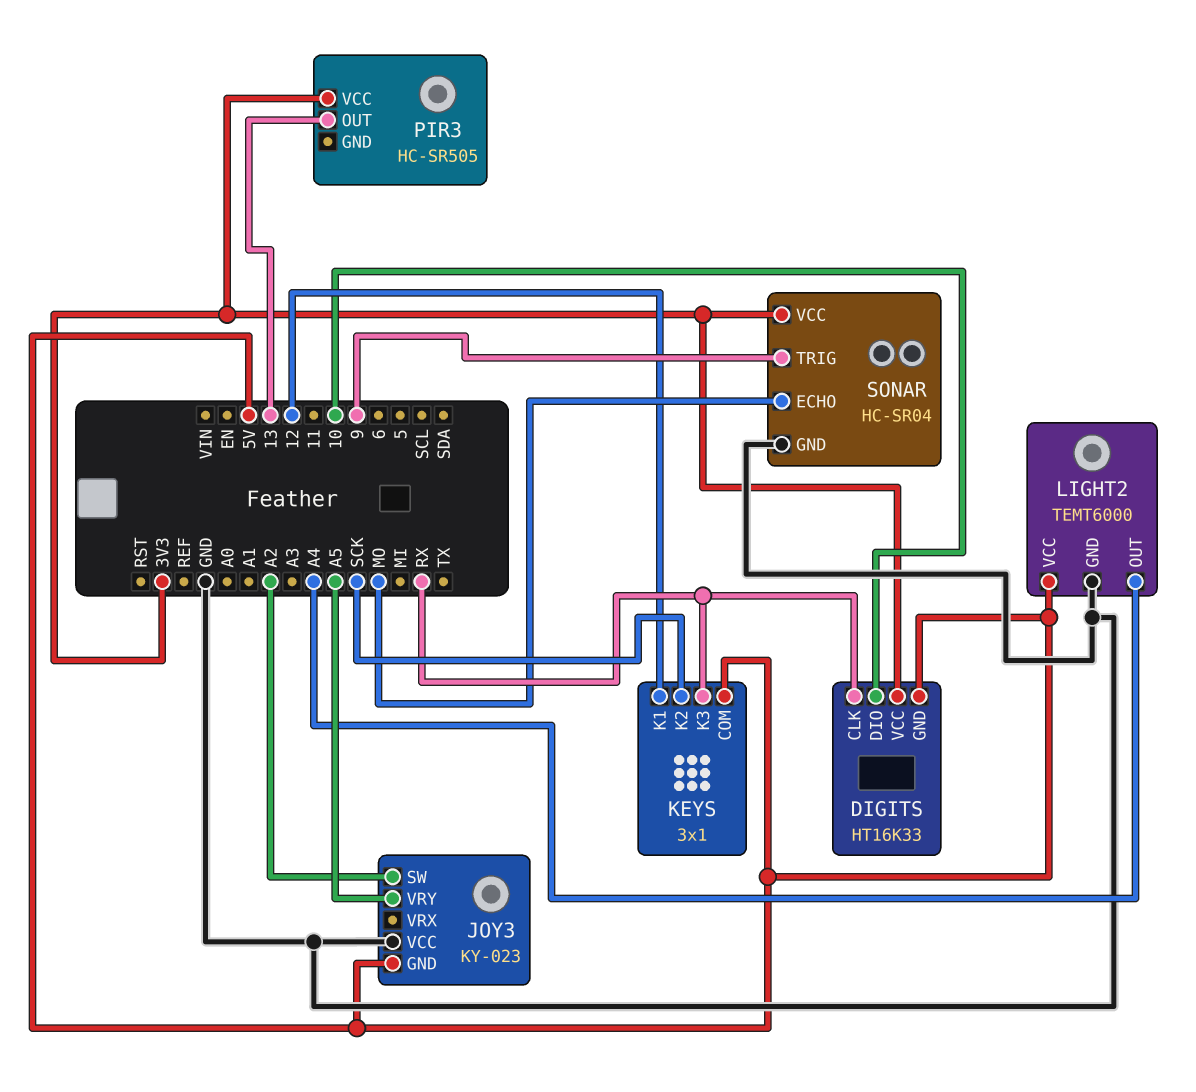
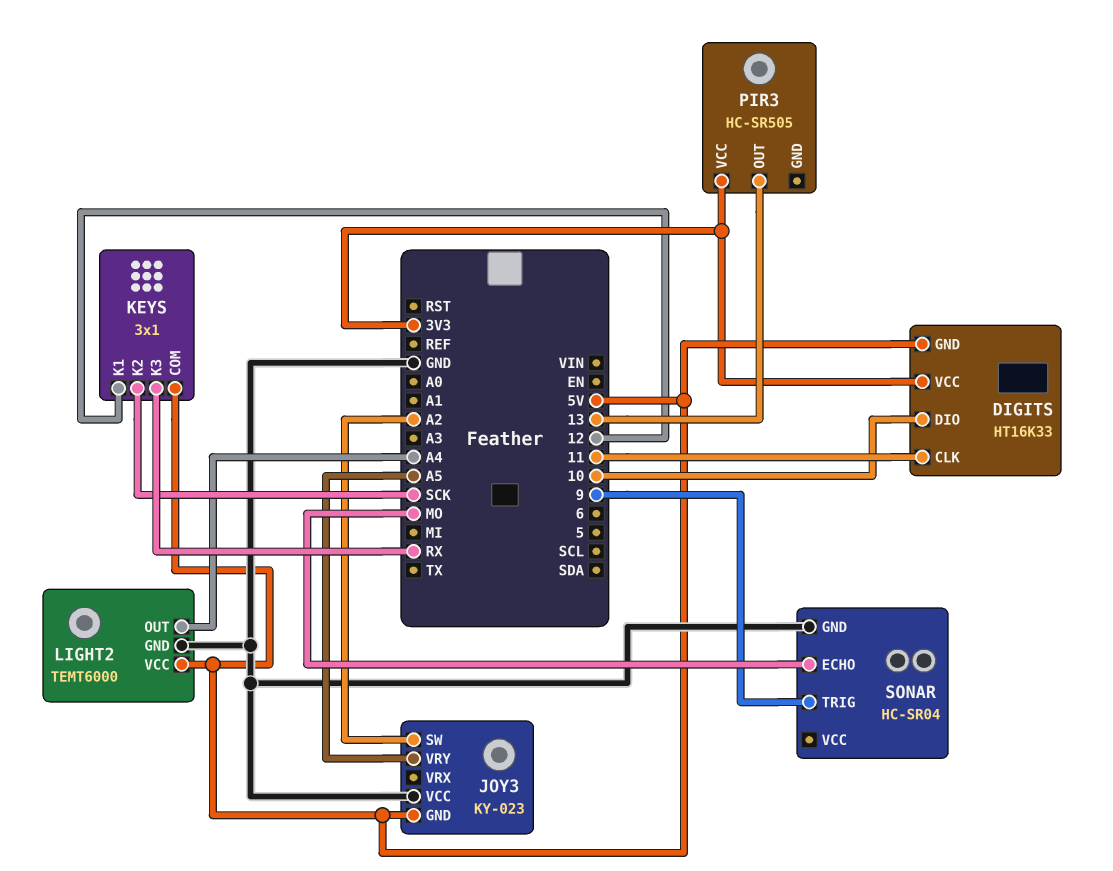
DIGITS pin CLK: RX -> 11
SONAR pin VCC: 3V3 -> none

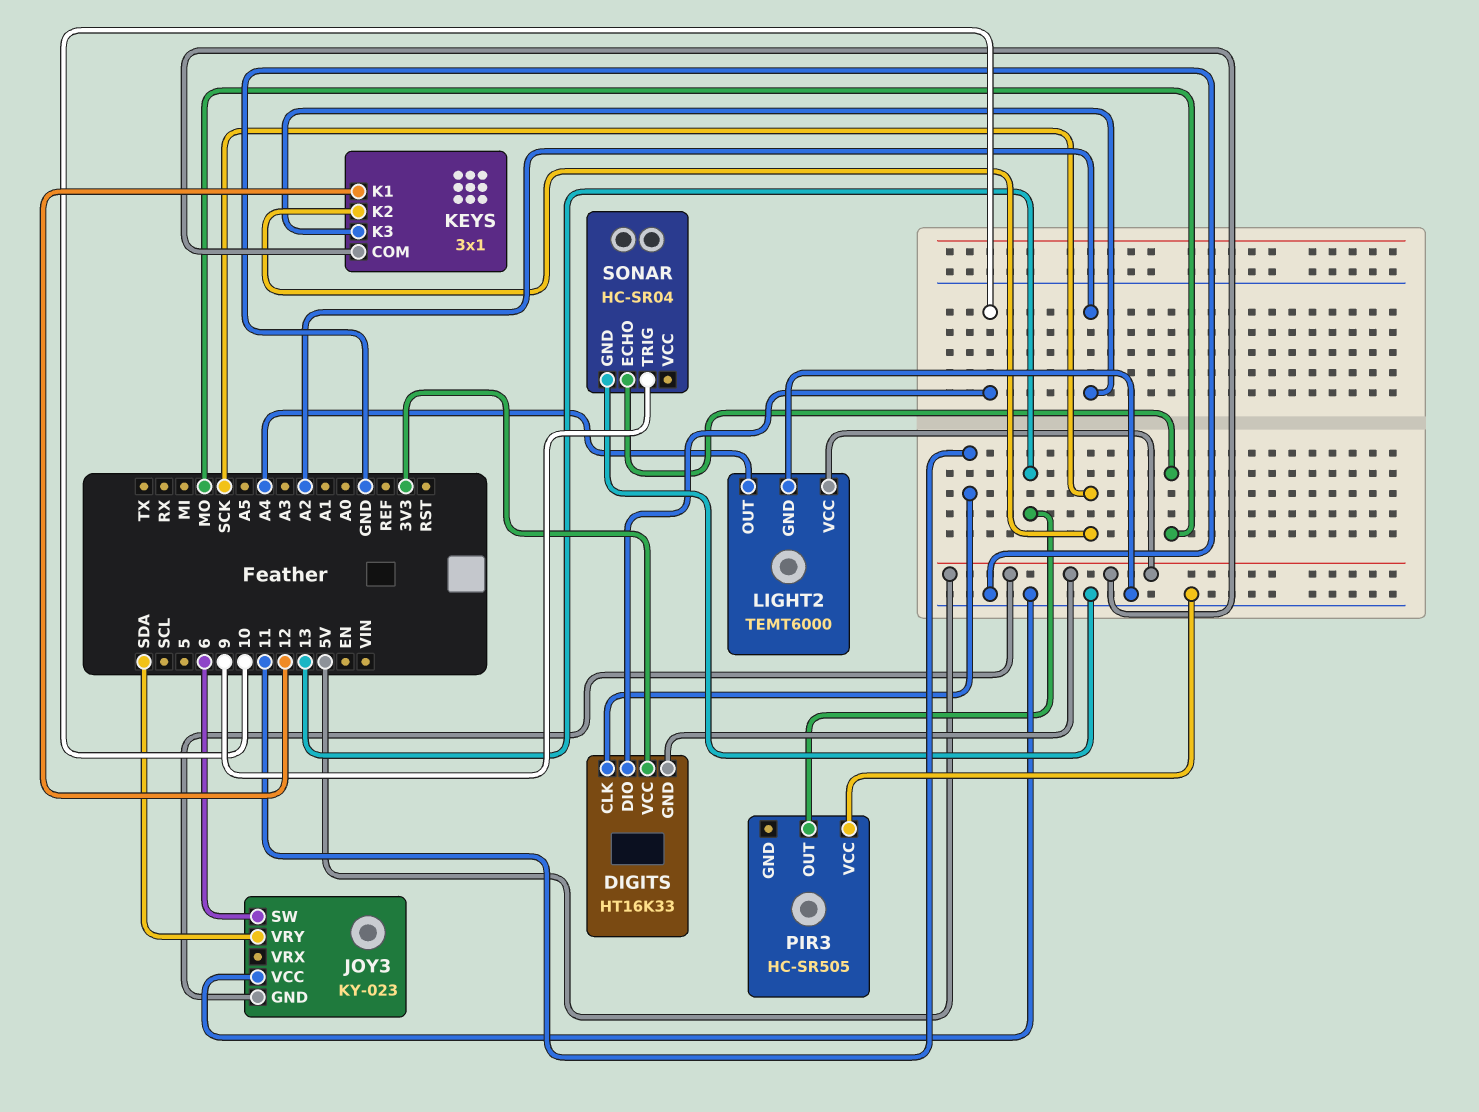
JOY3 pin SW: A2 -> 6
JOY3 pin VRY: A5 -> SDA
KEYS pin K3: RX -> A2
PIR3 pin VCC: 3V3 -> GND

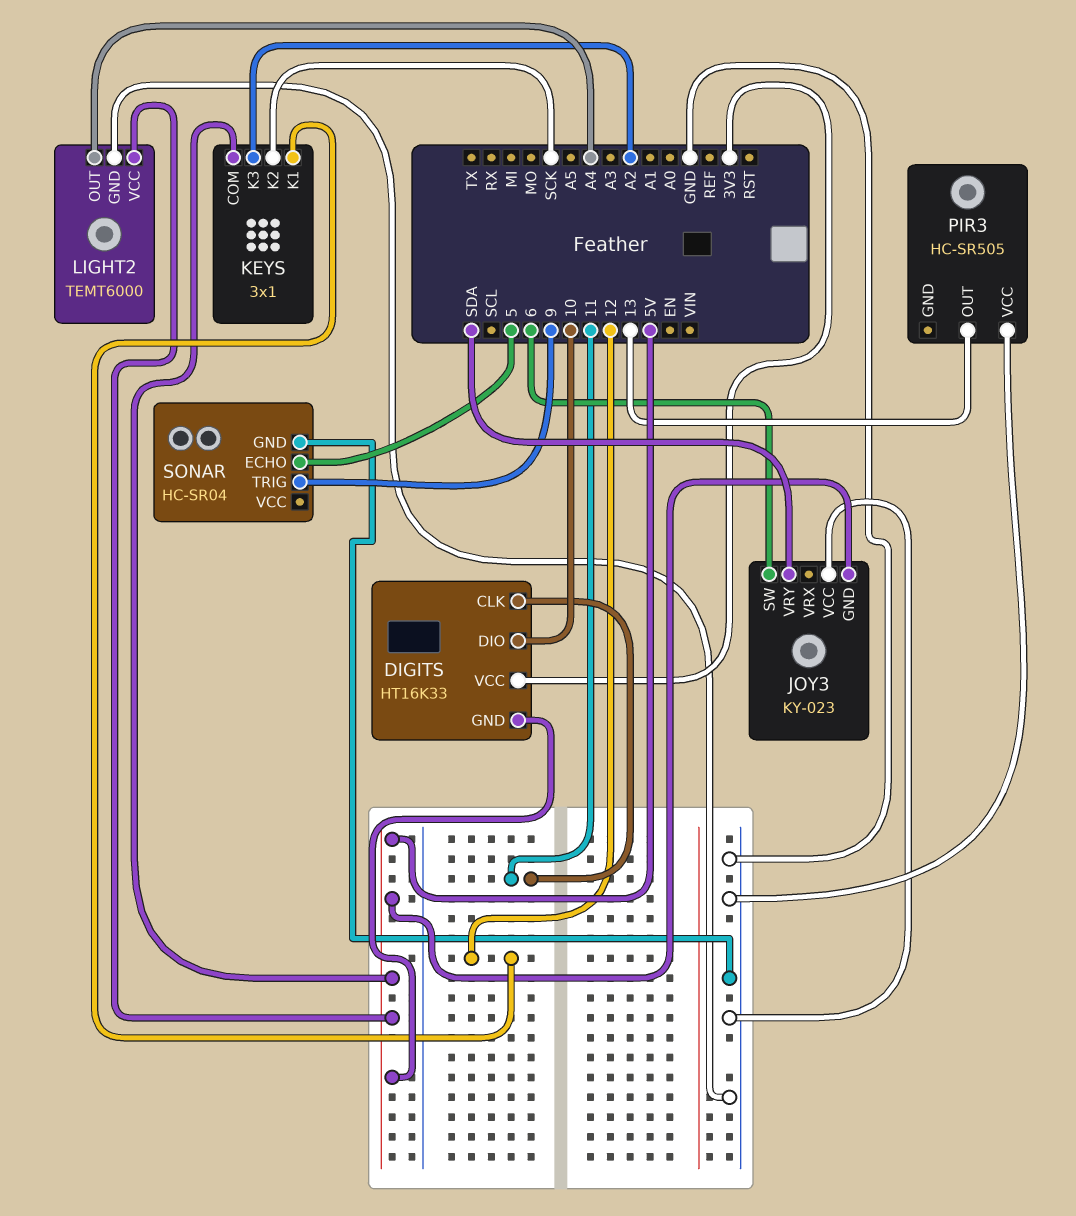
SONAR pin ECHO: MO -> 5

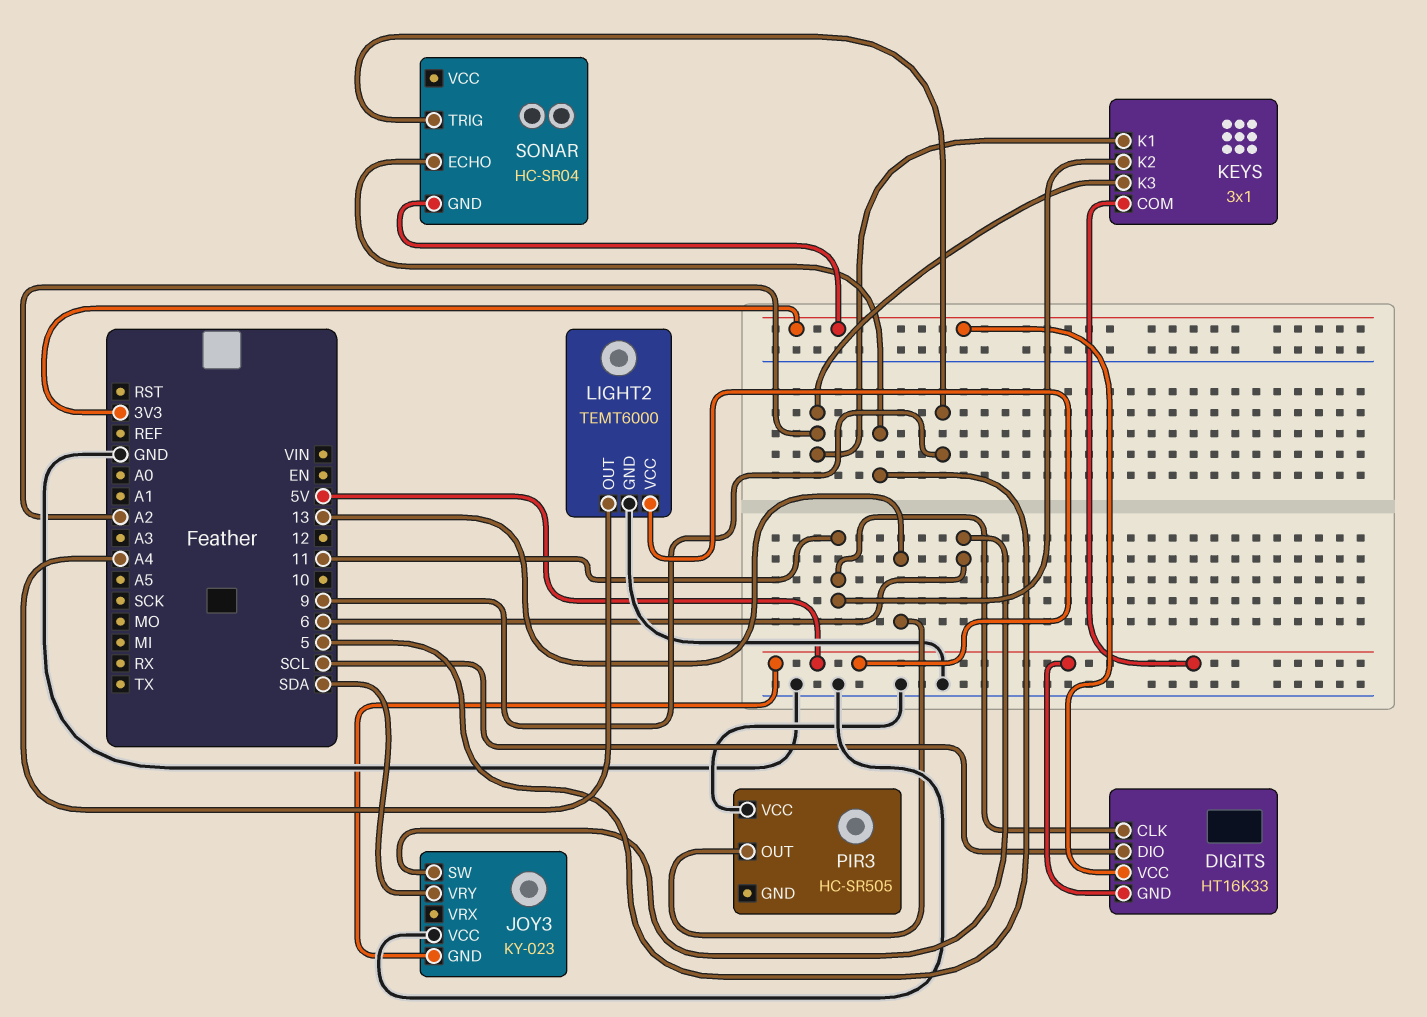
DIGITS pin DIO: 10 -> SCL
KEYS pin K1: 12 -> A2
KEYS pin K2: SCK -> 11
SONAR pin GND: GND -> 3V3

